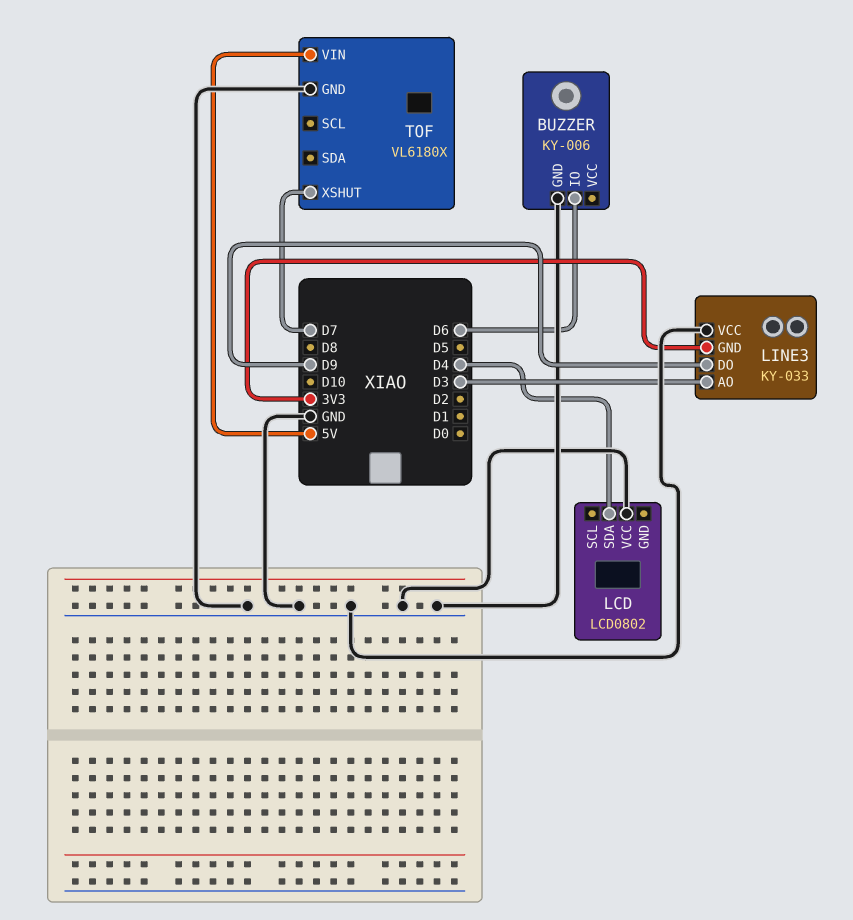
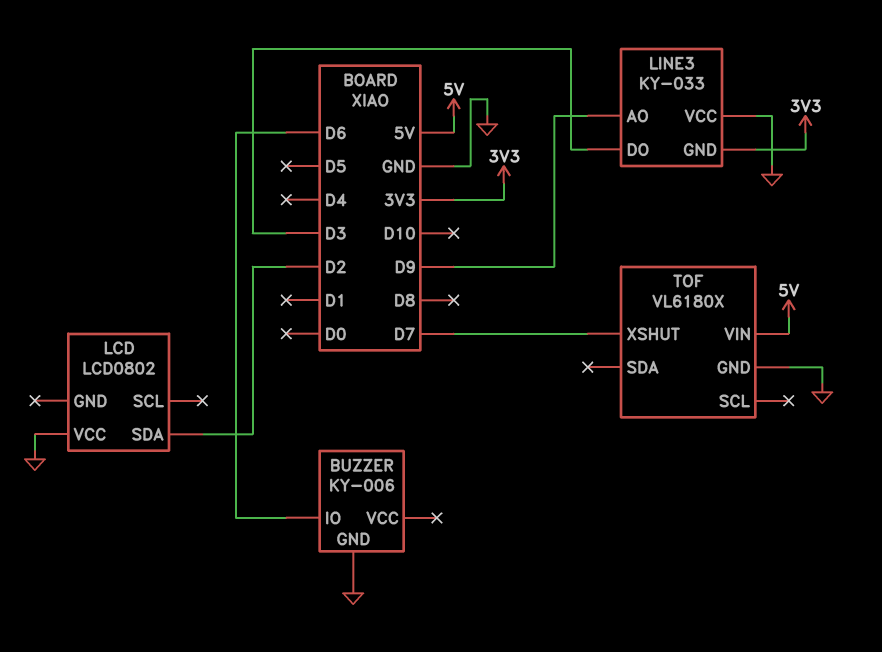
LCD pin SDA: D4 -> D2
LINE3 pin AO: D3 -> D9
LINE3 pin DO: D9 -> D3

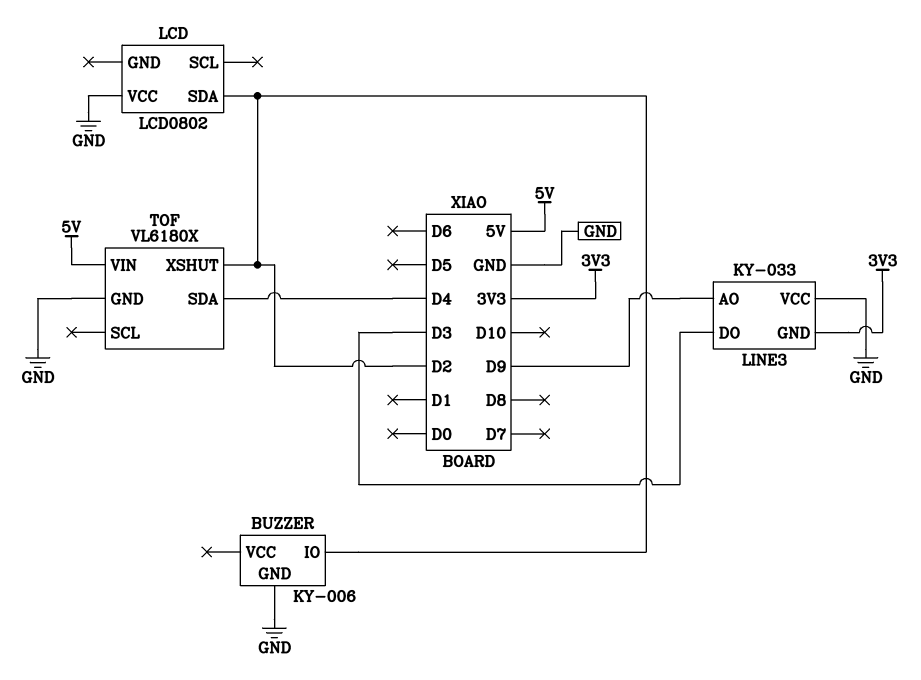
BUZZER pin IO: D6 -> D2
TOF pin SDA: none -> D4
TOF pin XSHUT: D7 -> D2

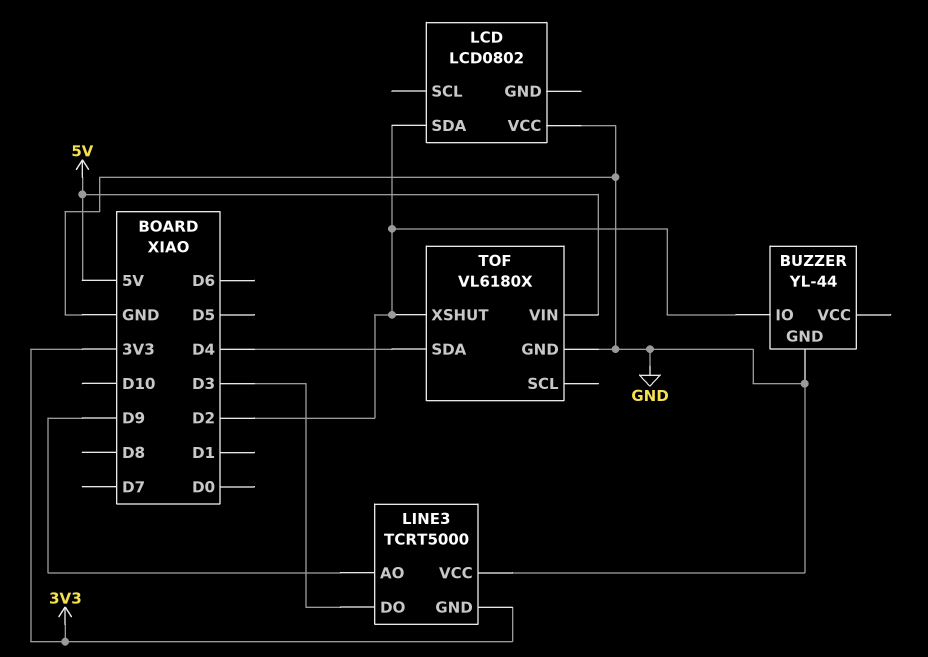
BUZZER: KY-006 -> YL-44
LINE3: KY-033 -> TCRT5000

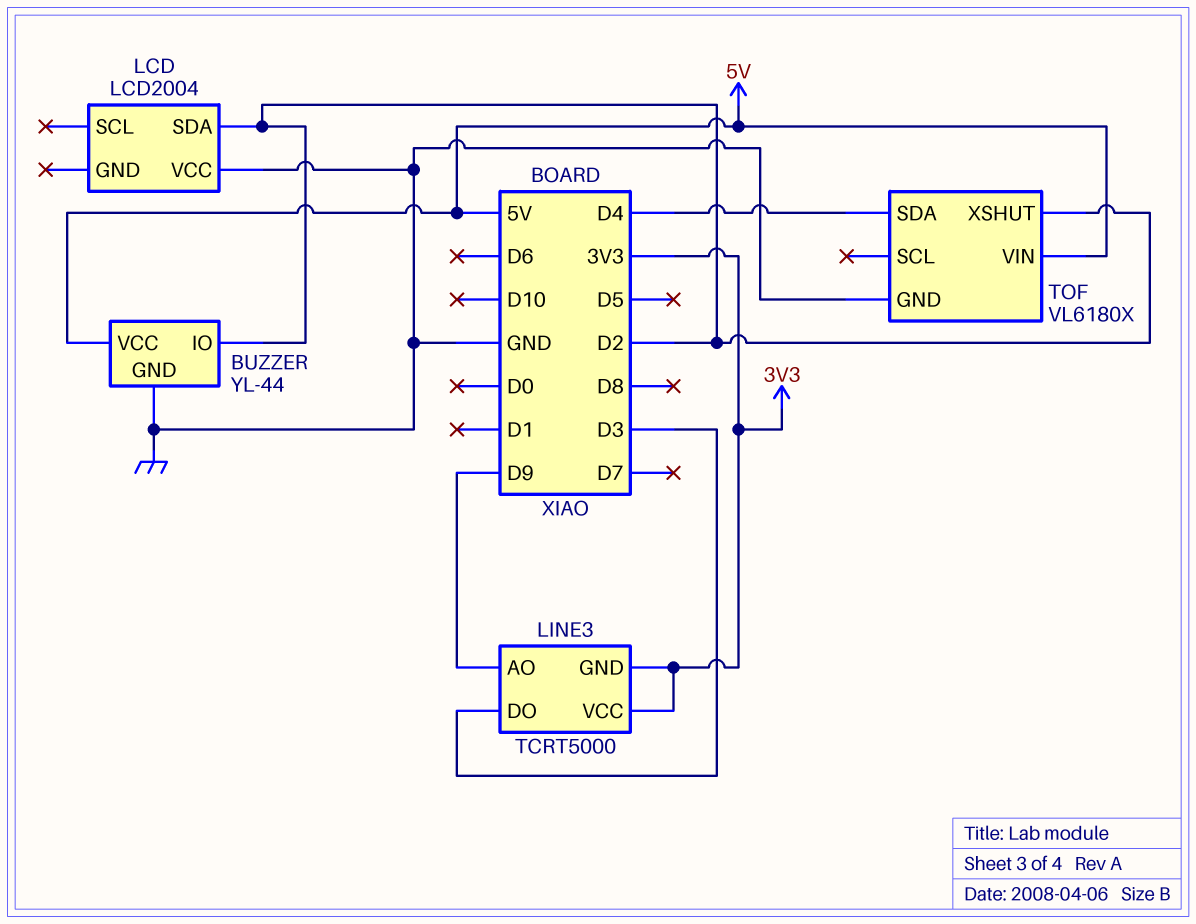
BUZZER pin VCC: none -> 5V
LCD: LCD0802 -> LCD2004
LINE3 pin VCC: GND -> 3V3

